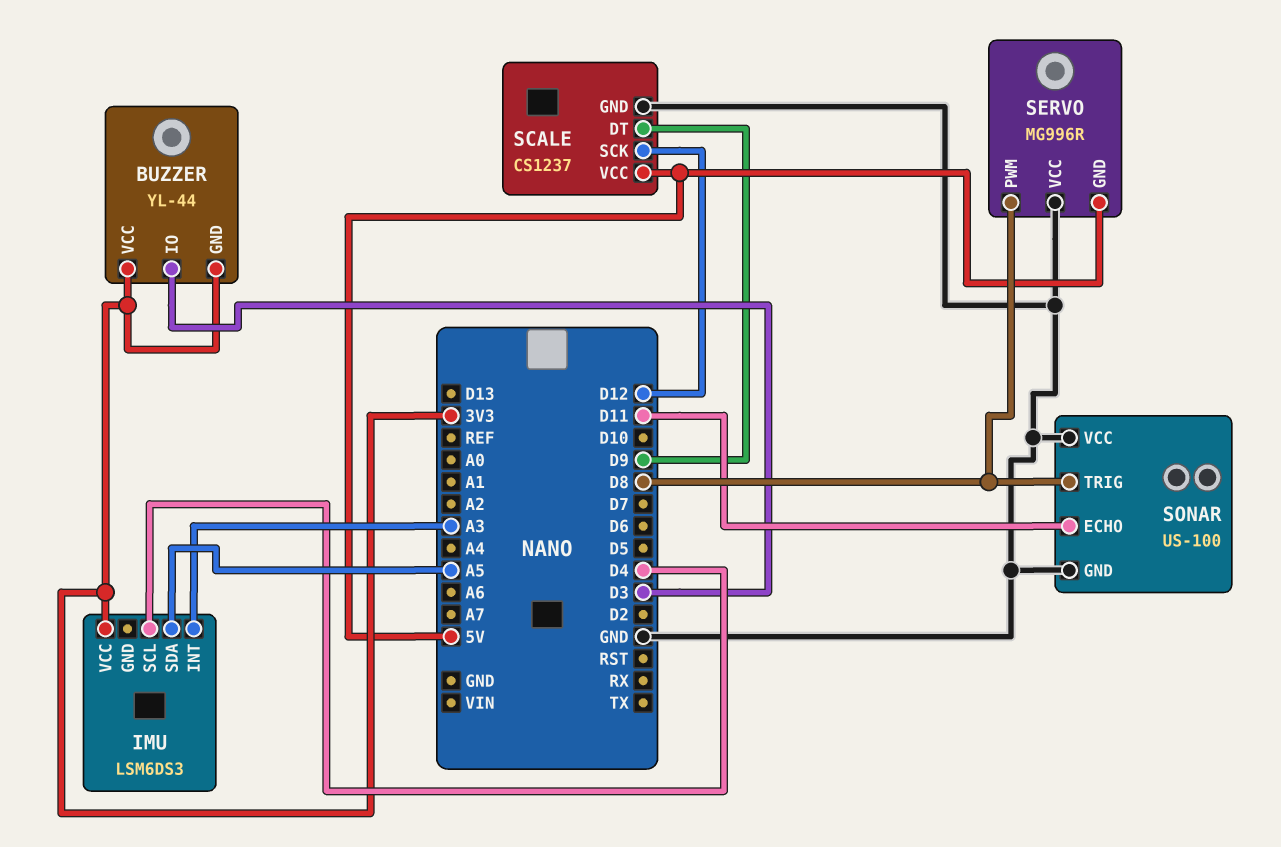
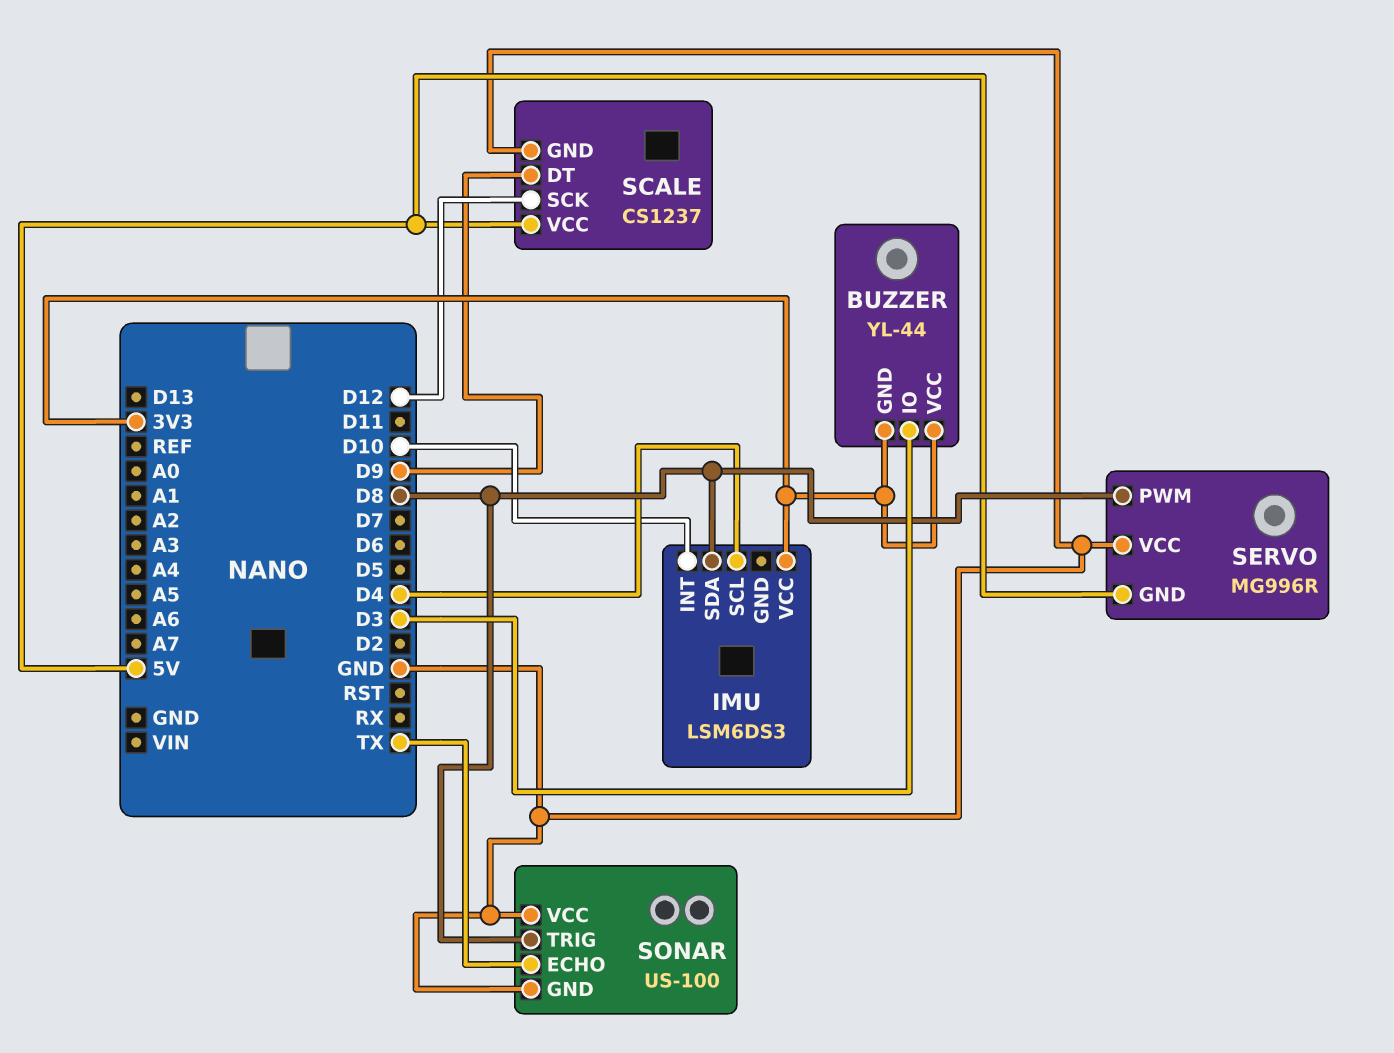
IMU pin INT: A3 -> D10
IMU pin SDA: A5 -> D8
SONAR pin ECHO: D11 -> TX

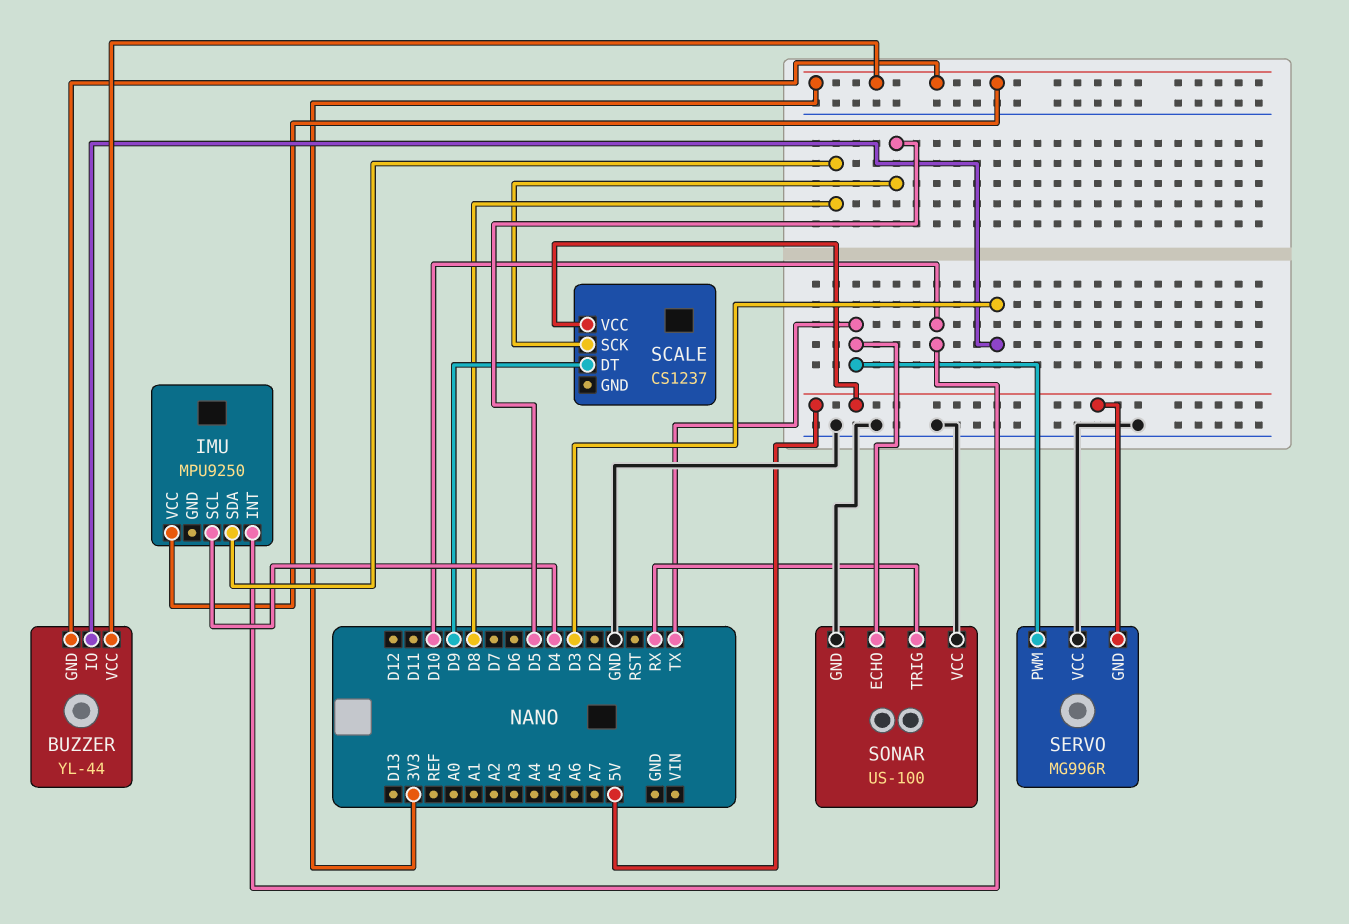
IMU: LSM6DS3 -> MPU9250
SCALE pin GND: GND -> none
SCALE pin SCK: D12 -> D5
SERVO pin PWM: D8 -> TX
SONAR pin TRIG: D8 -> RX

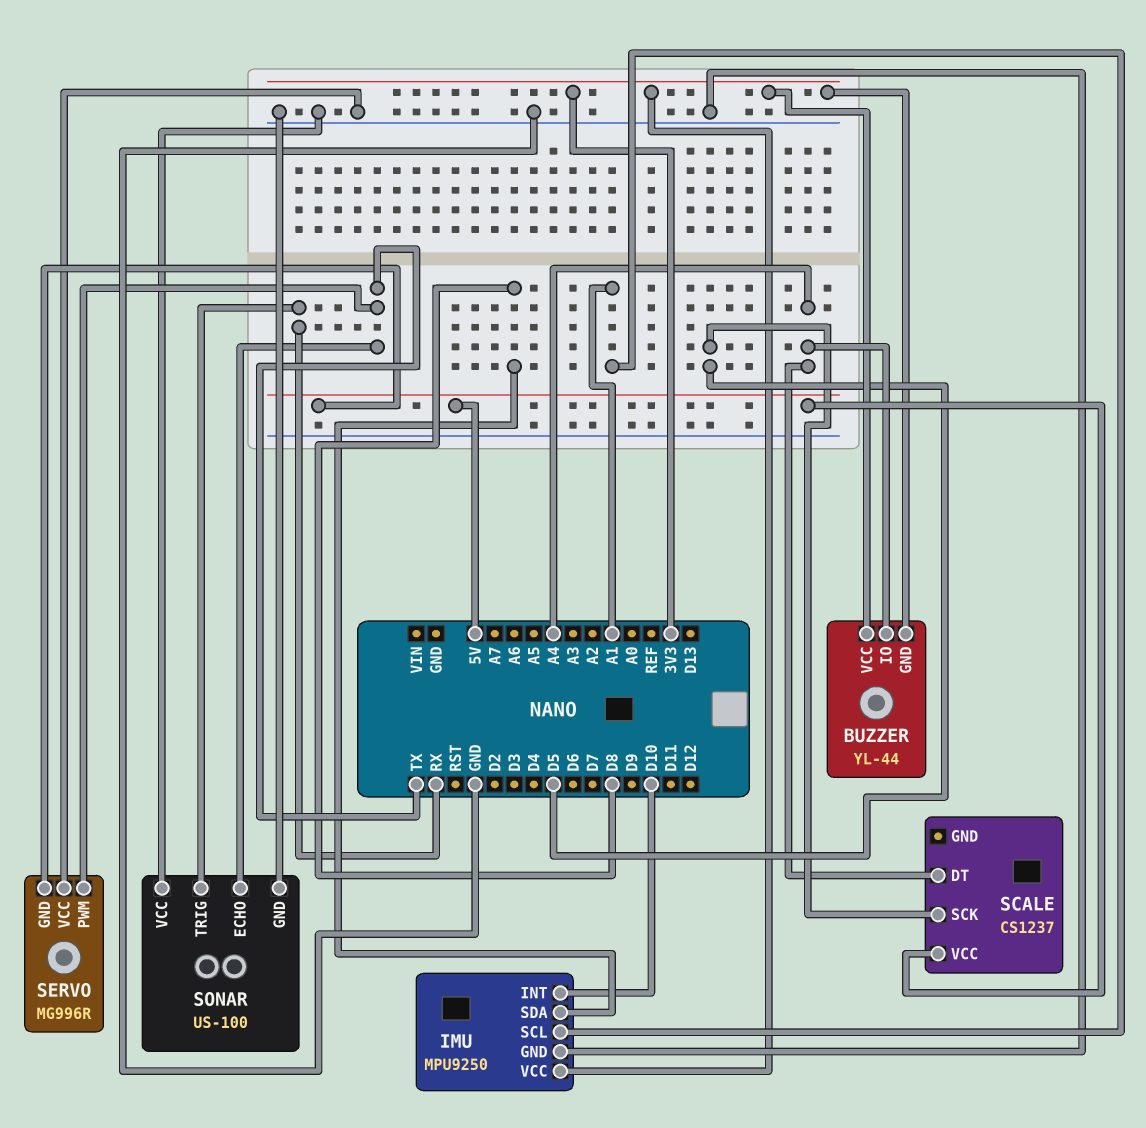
BUZZER pin IO: D3 -> A4
IMU pin GND: none -> GND
IMU pin SCL: D4 -> A1
SCALE pin DT: D9 -> A4

